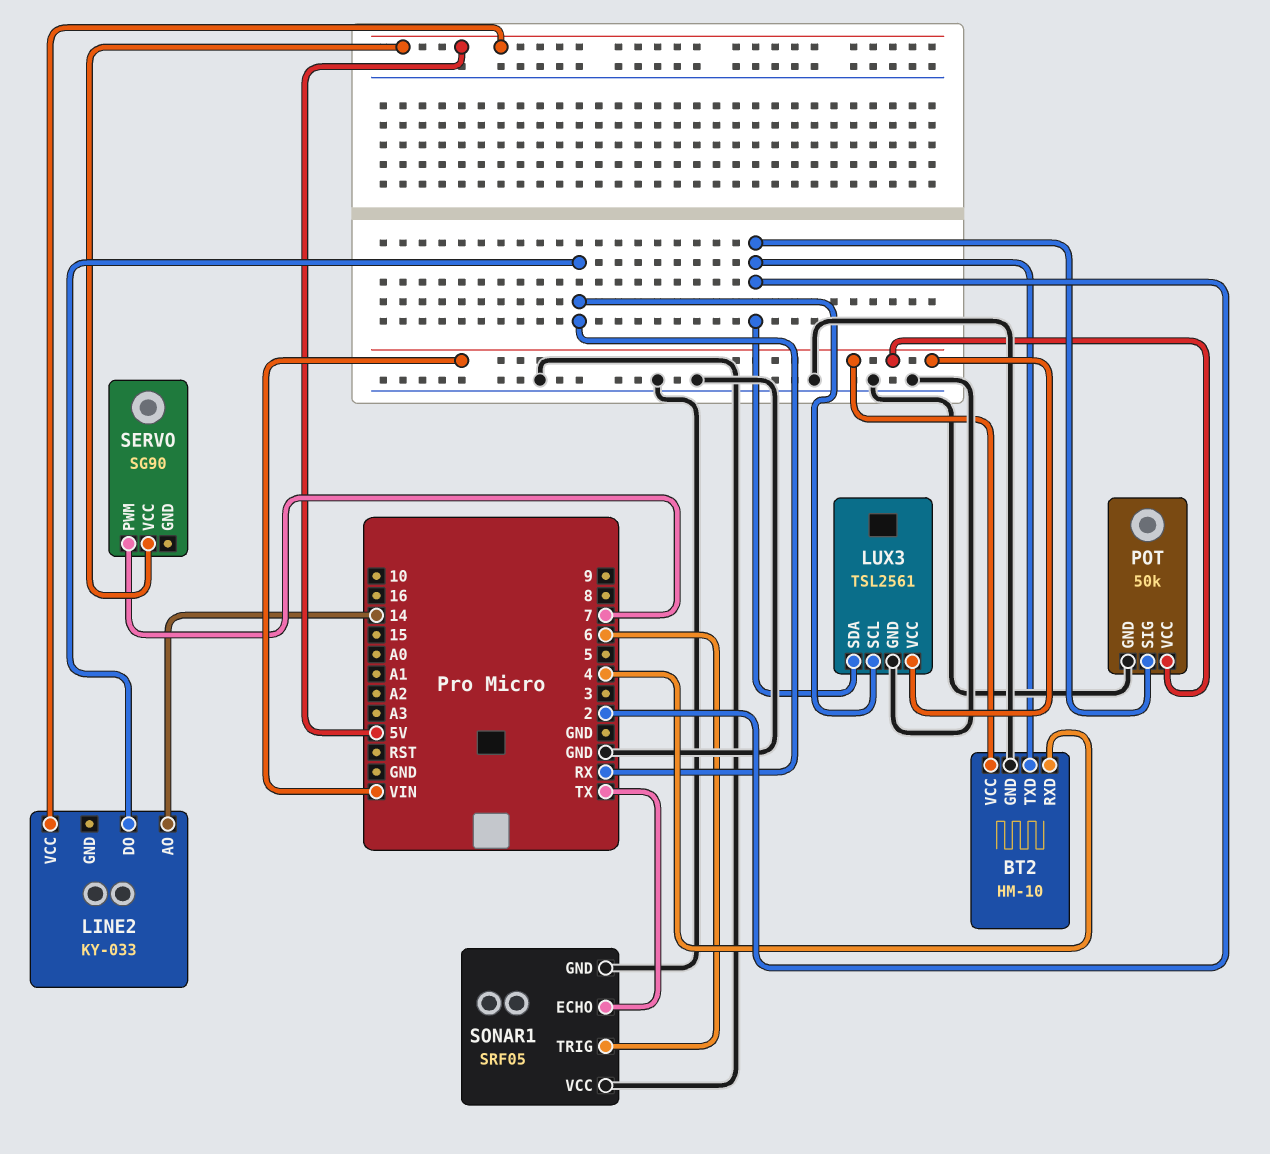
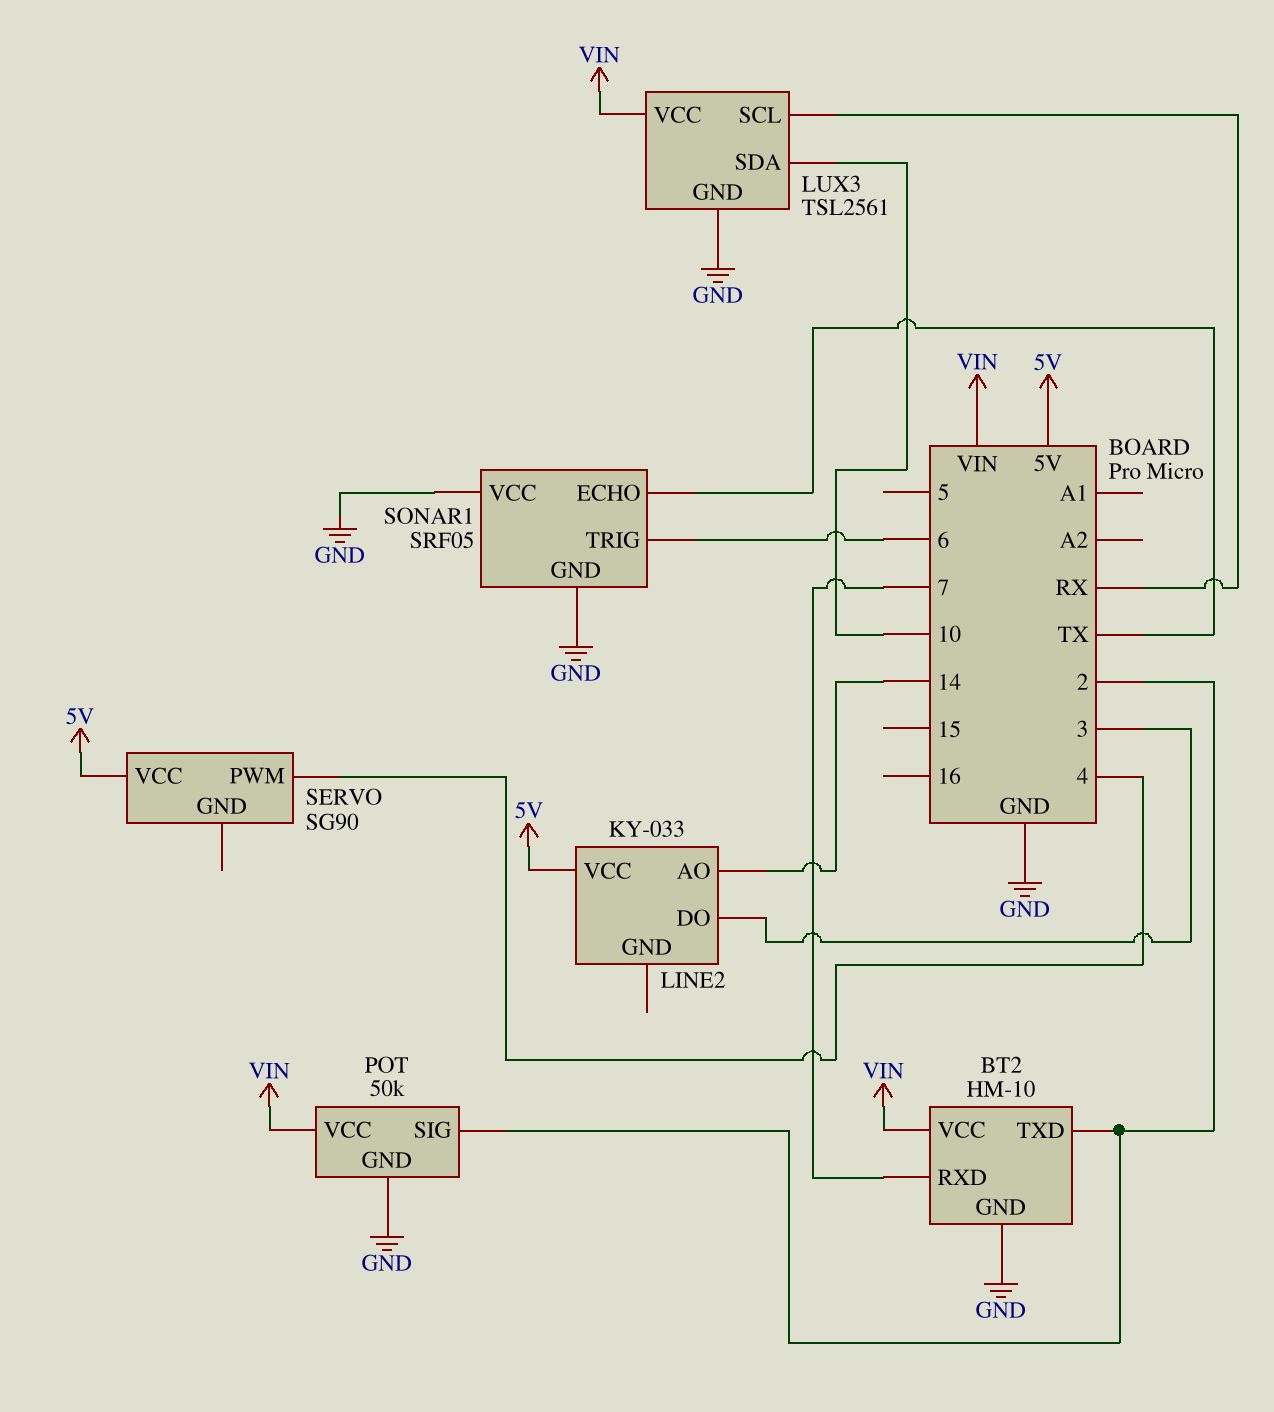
BT2 pin RXD: 4 -> 7
LINE2 pin DO: RX -> 3
LUX3 pin SDA: 2 -> 10
SERVO pin PWM: 7 -> 4

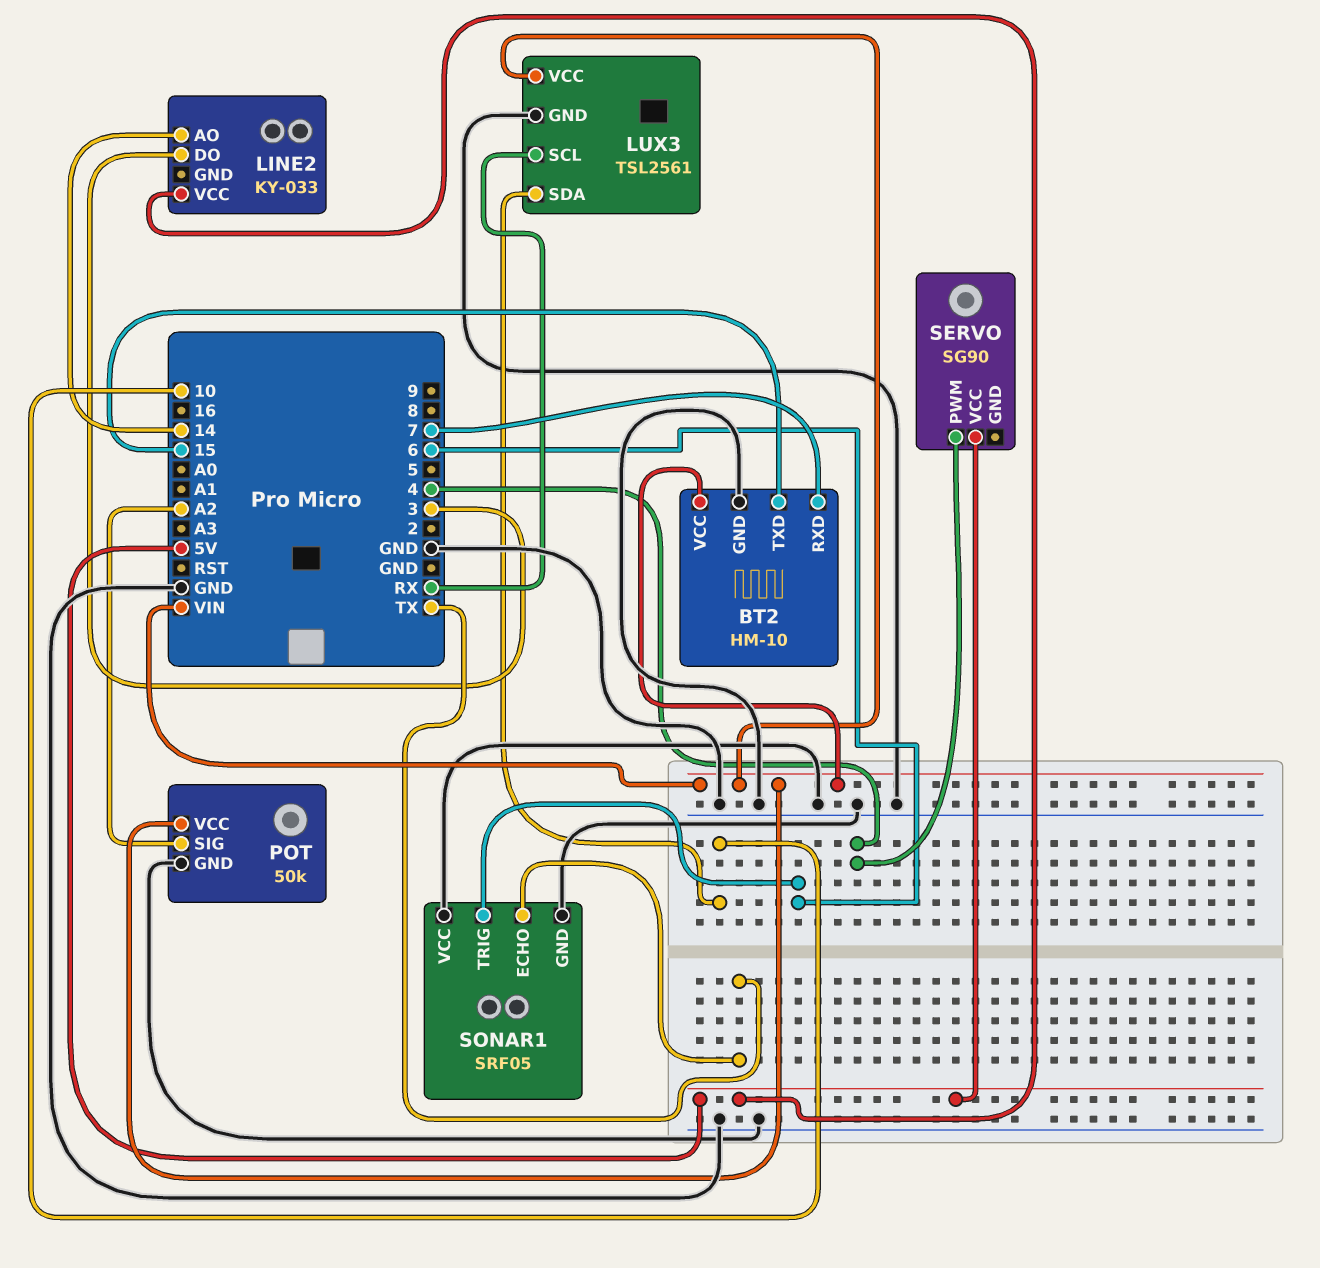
BT2 pin TXD: 2 -> 15
POT pin SIG: 2 -> A2

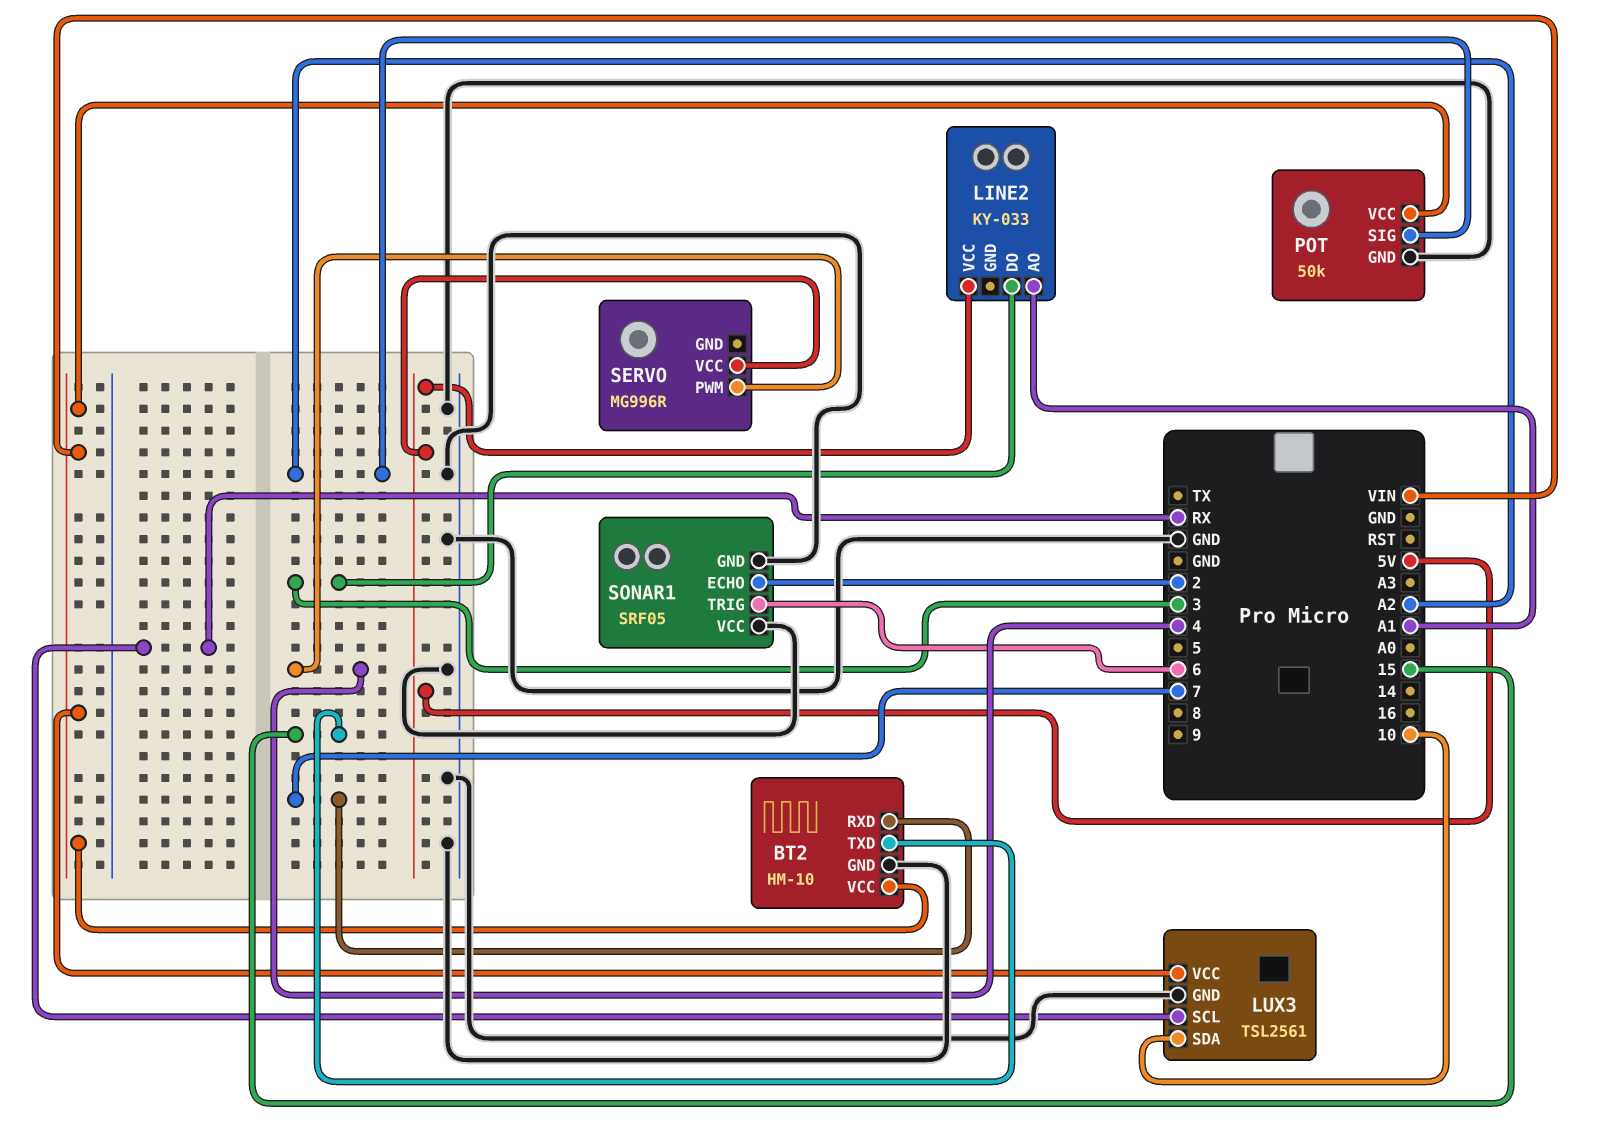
LINE2 pin AO: 14 -> A1
SERVO: SG90 -> MG996R
SONAR1 pin ECHO: TX -> 2

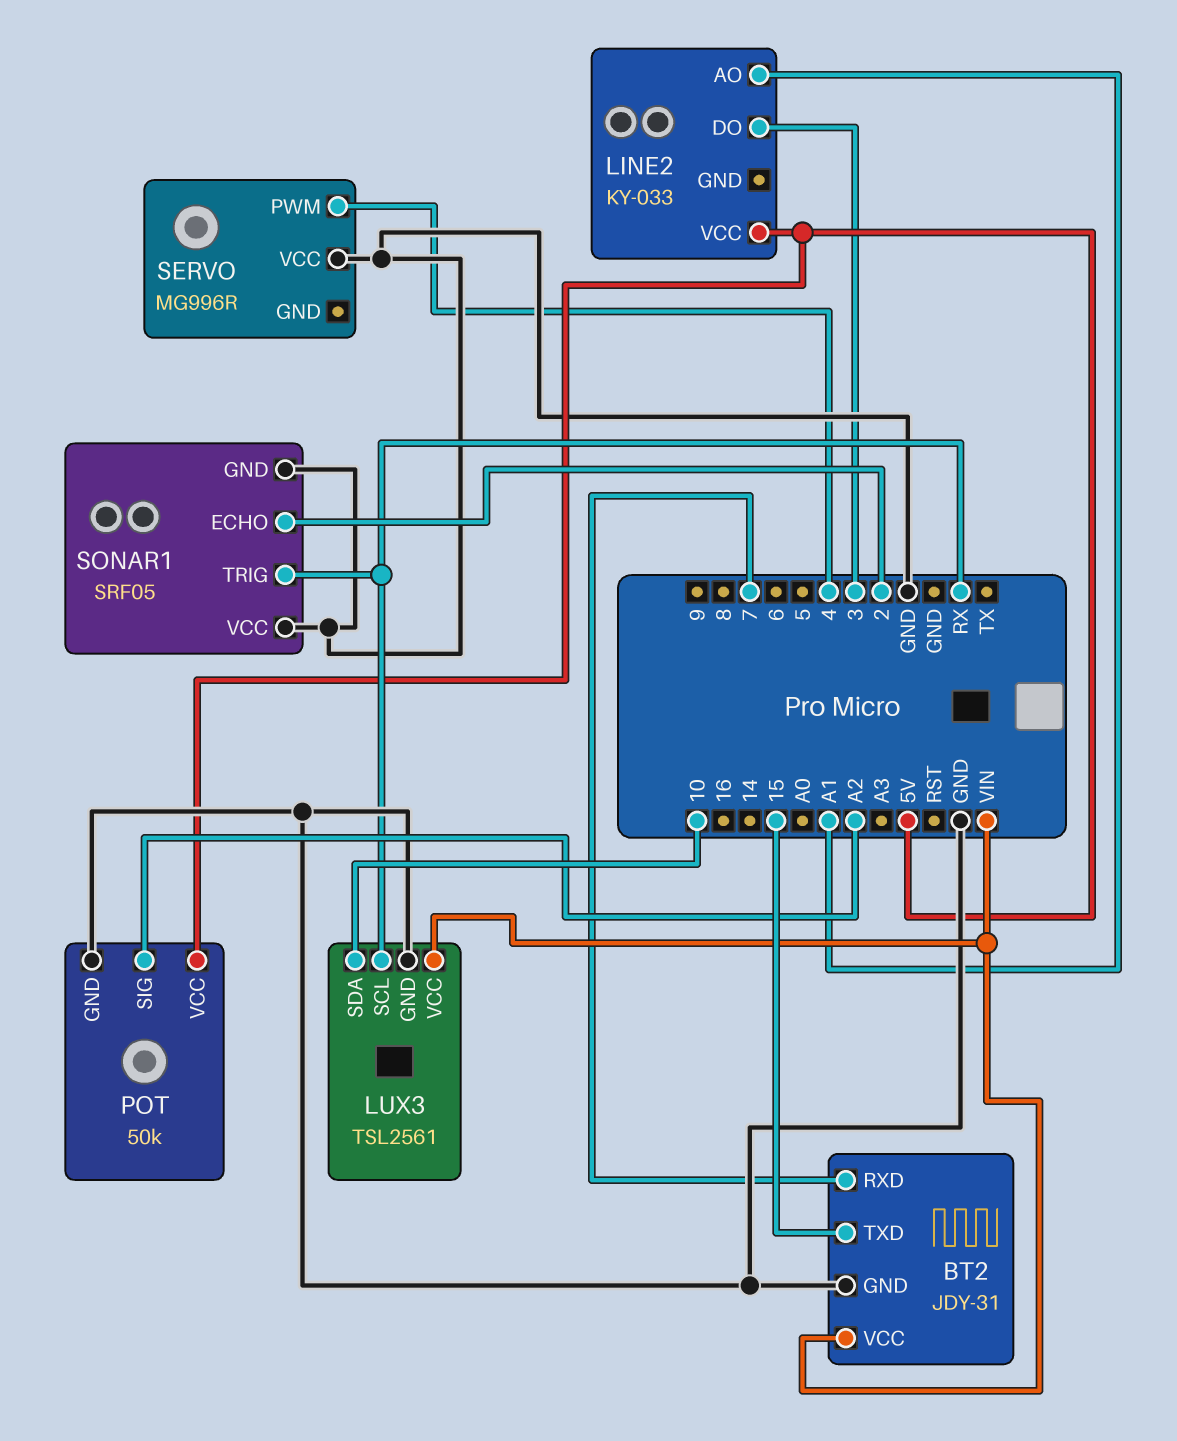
BT2: HM-10 -> JDY-31
POT pin VCC: VIN -> 5V
SERVO pin VCC: 5V -> GND
SONAR1 pin TRIG: 6 -> RX

